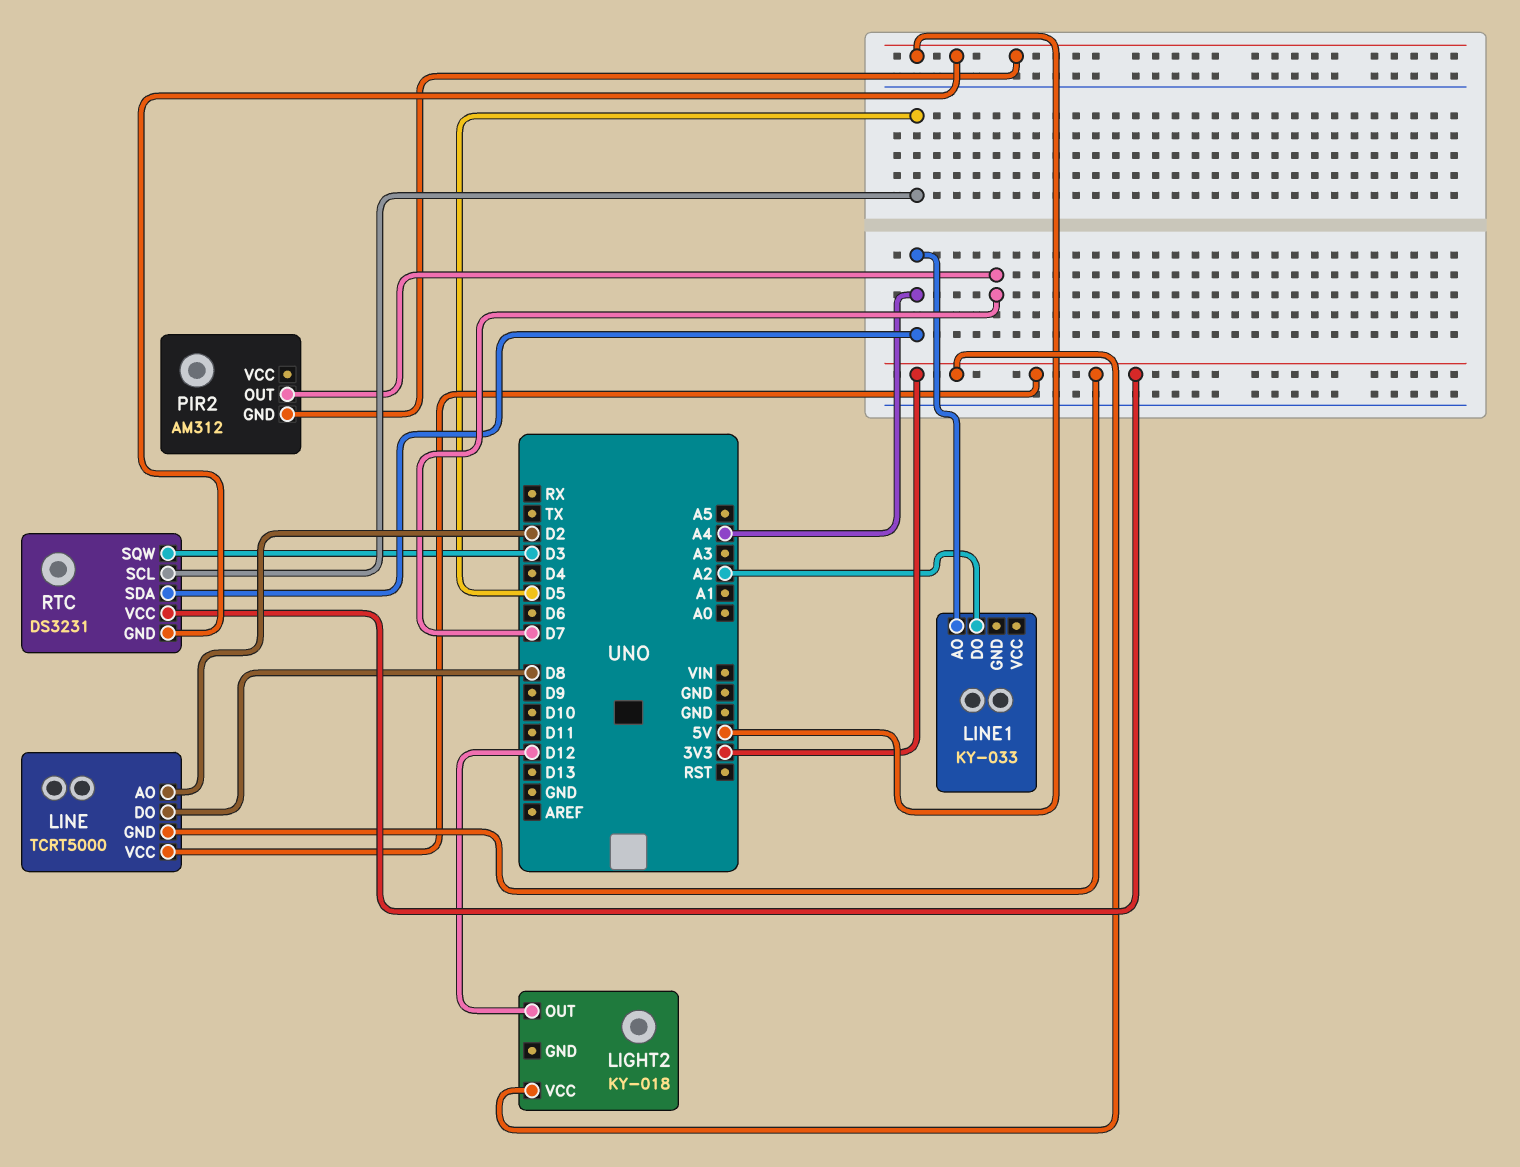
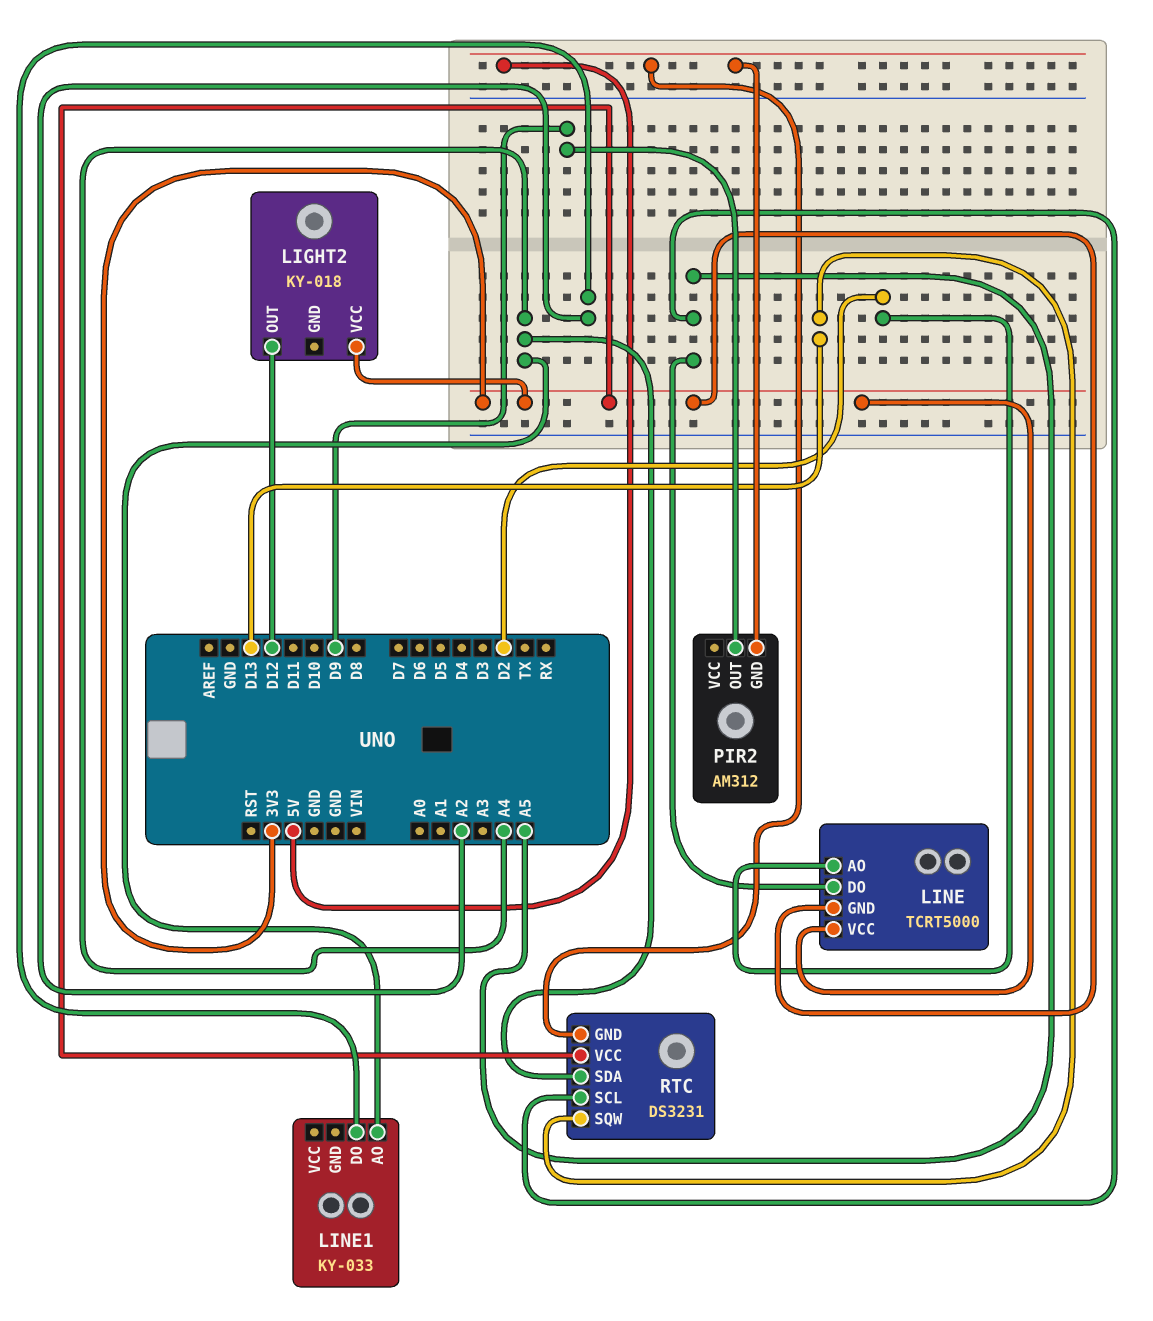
LINE pin DO: D8 -> A5
PIR2 pin OUT: D7 -> D9
RTC pin SCL: D5 -> A5
RTC pin SQW: D3 -> D13

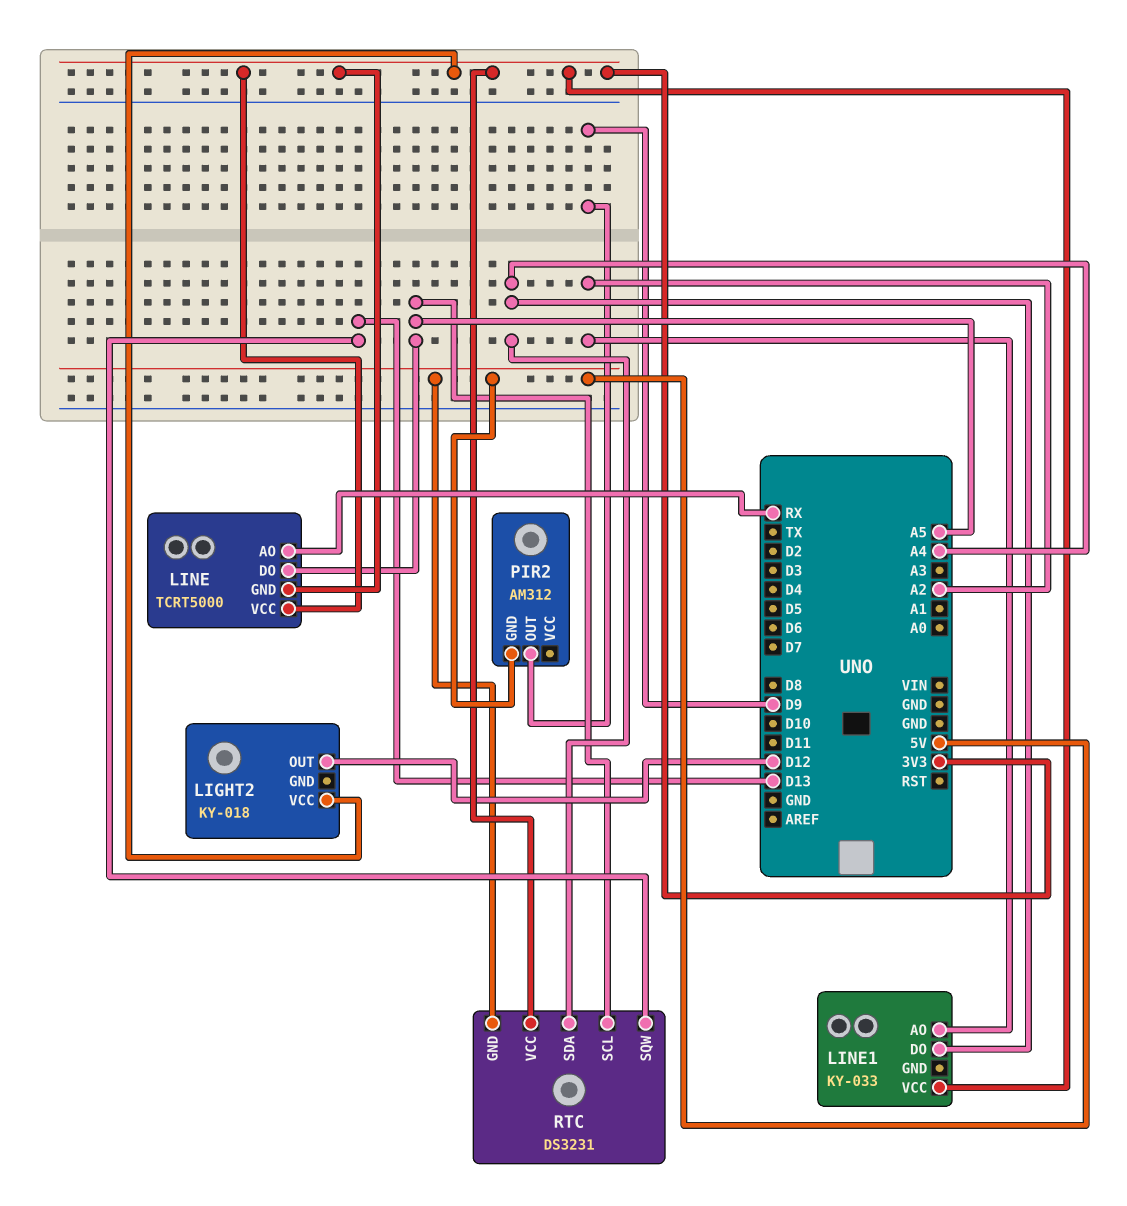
LINE pin AO: D2 -> RX
LINE1 pin AO: A4 -> A2
LINE1 pin DO: A2 -> A4
LINE1 pin VCC: none -> 3V3

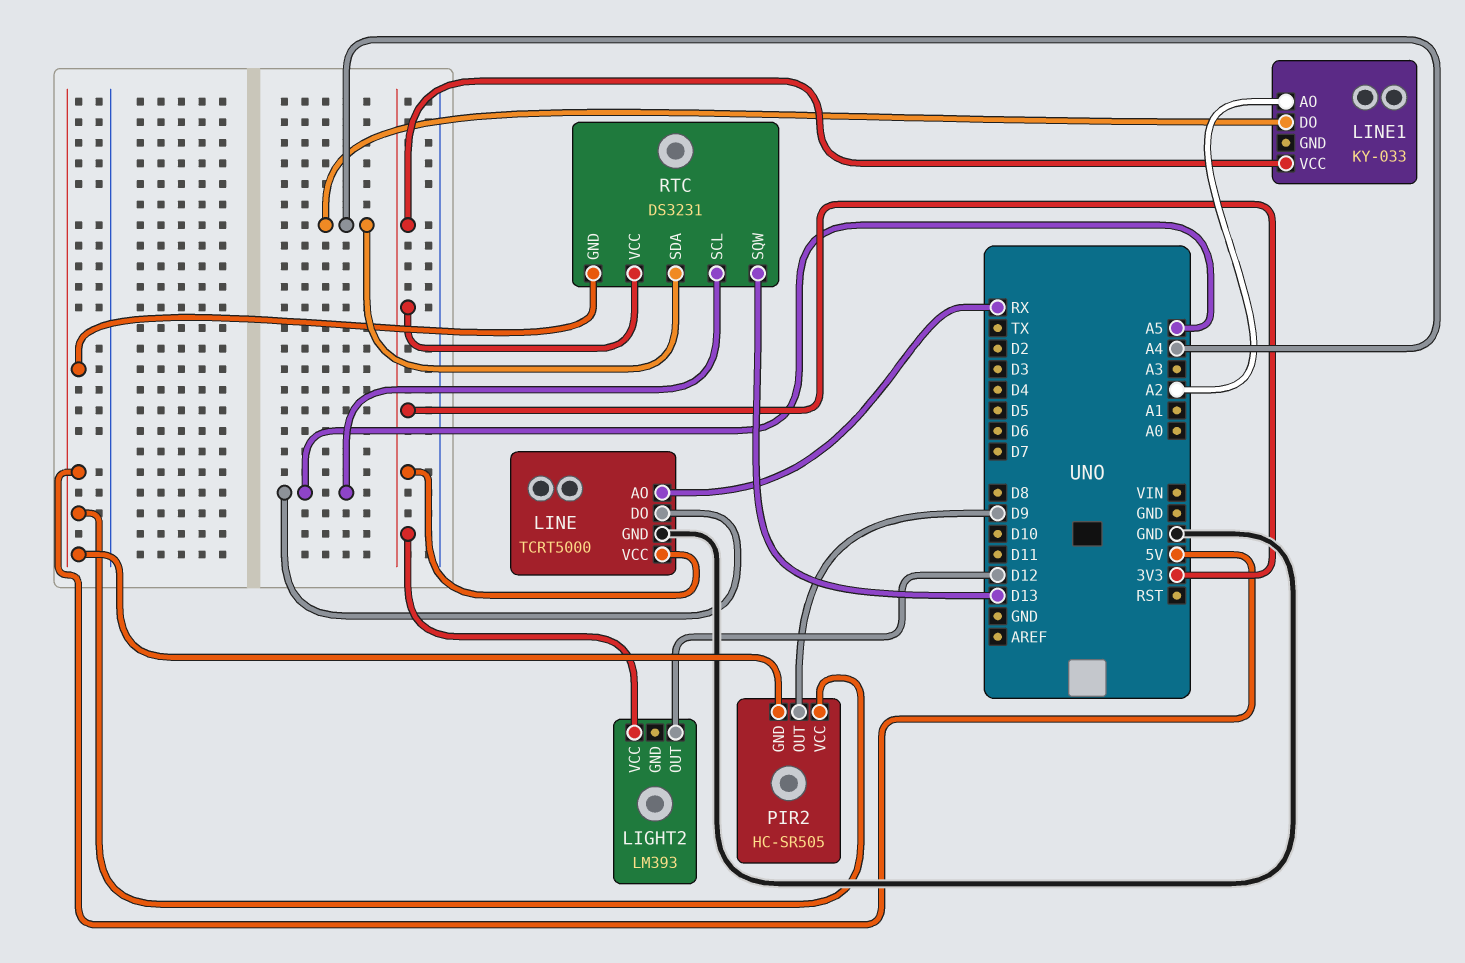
LIGHT2: KY-018 -> LM393
LINE pin GND: 3V3 -> GND
PIR2: AM312 -> HC-SR505
PIR2 pin VCC: none -> 5V

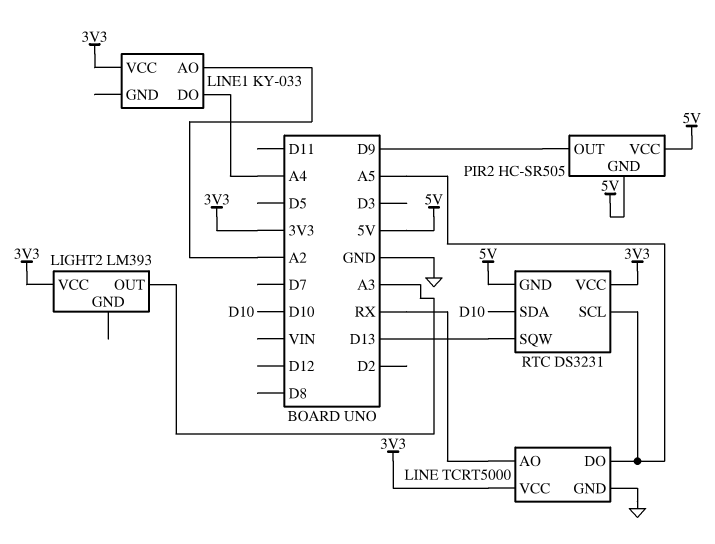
LIGHT2 pin OUT: D12 -> A3
RTC pin SDA: A4 -> D10

